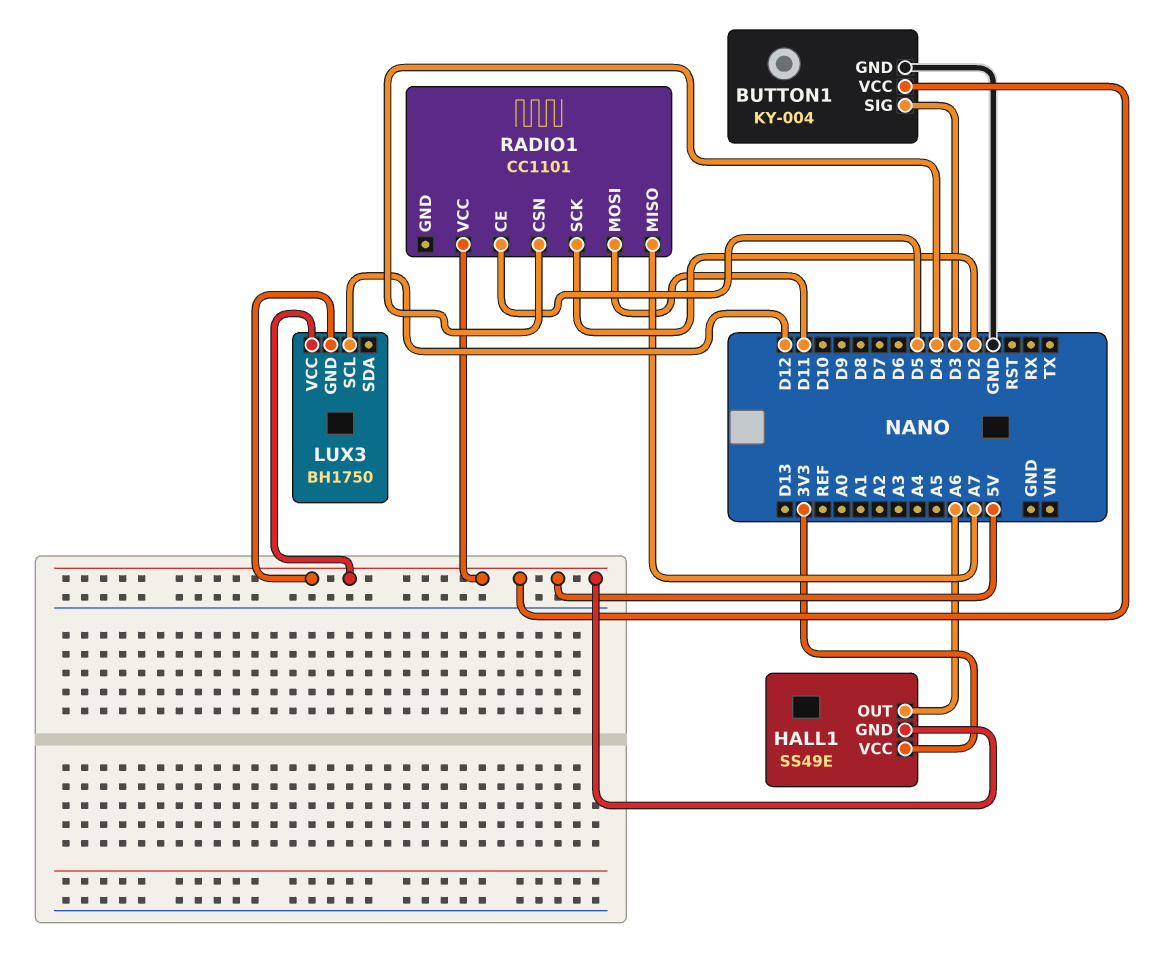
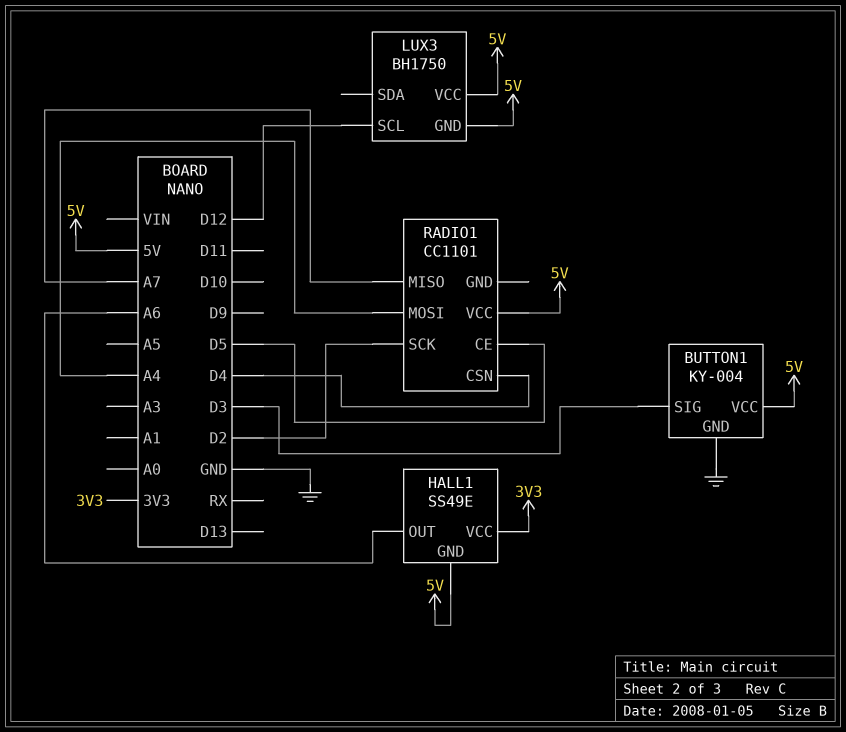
RADIO1 pin MOSI: D11 -> A4

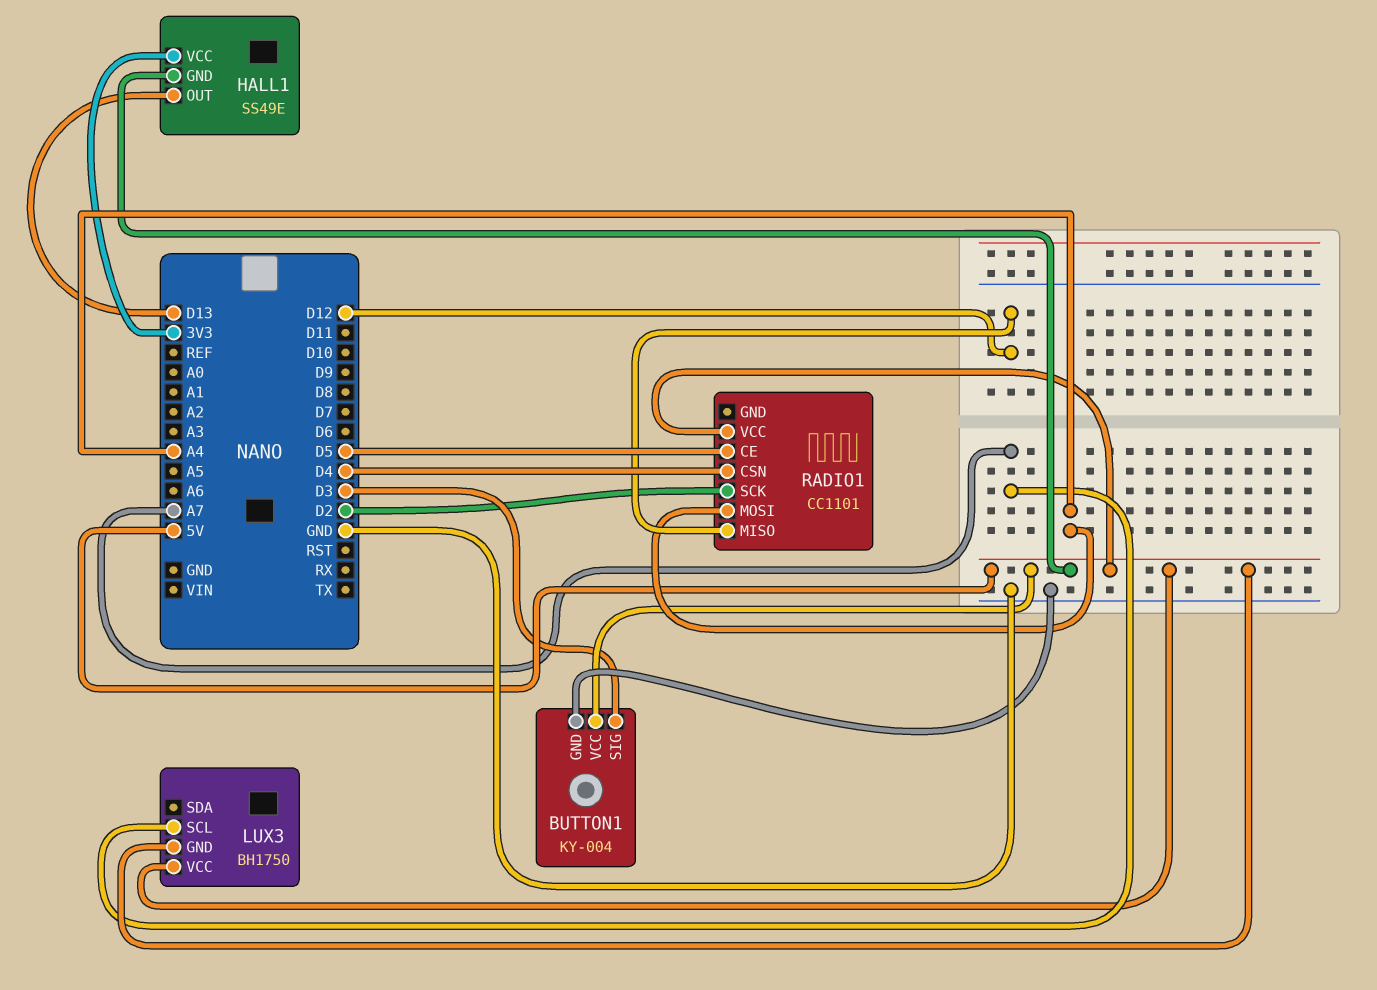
HALL1 pin OUT: A6 -> D13
LUX3 pin SCL: D12 -> A7
RADIO1 pin MISO: A7 -> D12

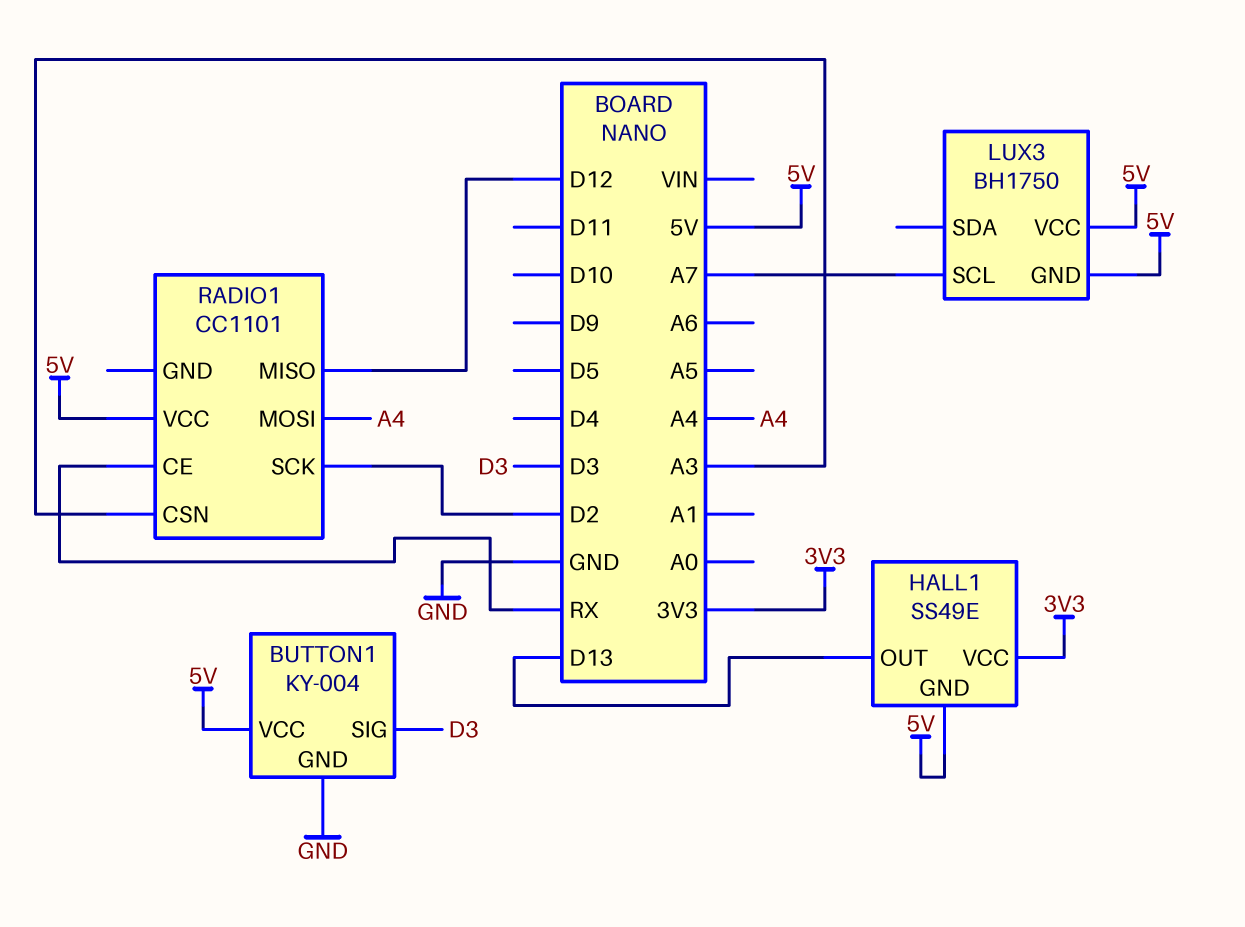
RADIO1 pin CE: D5 -> RX
RADIO1 pin CSN: D4 -> A3

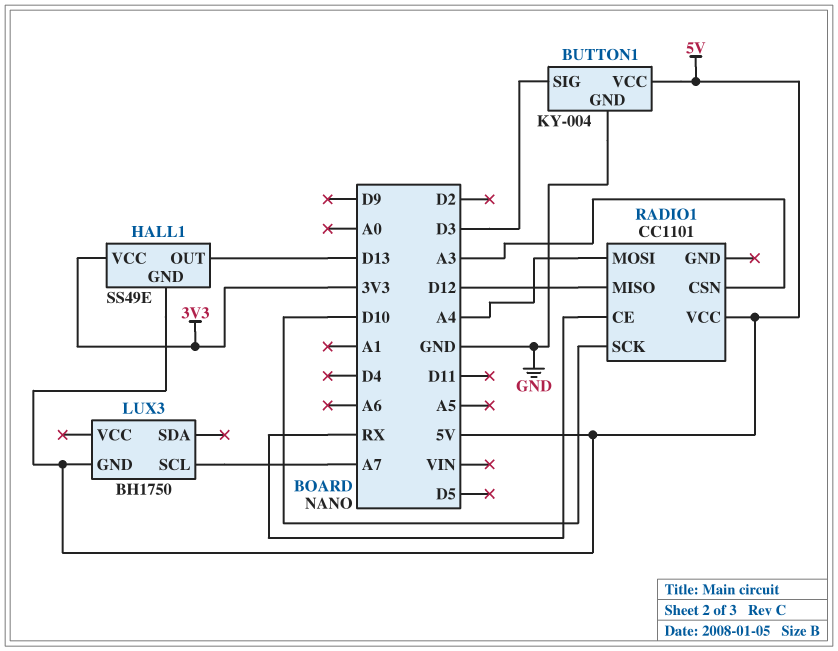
LUX3 pin VCC: 5V -> none
RADIO1 pin SCK: D2 -> D10

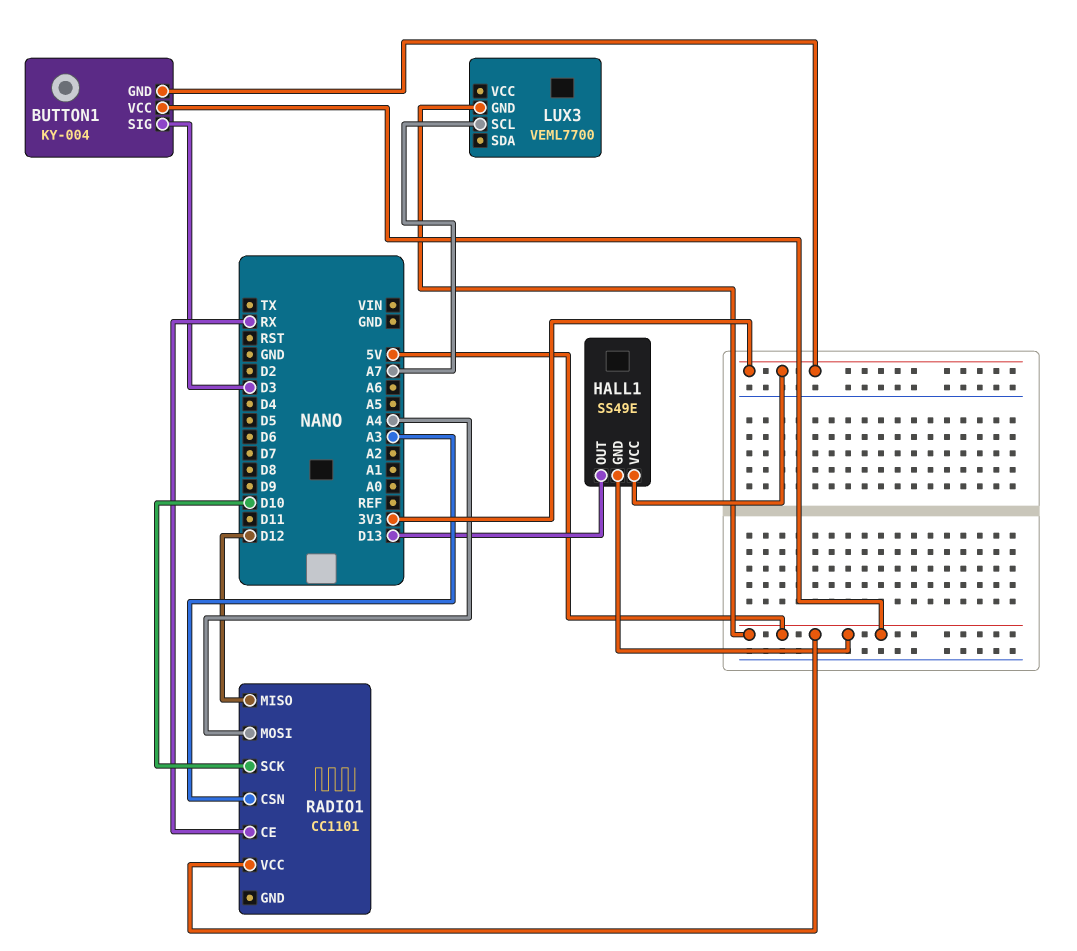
BUTTON1 pin GND: GND -> 3V3
LUX3: BH1750 -> VEML7700

